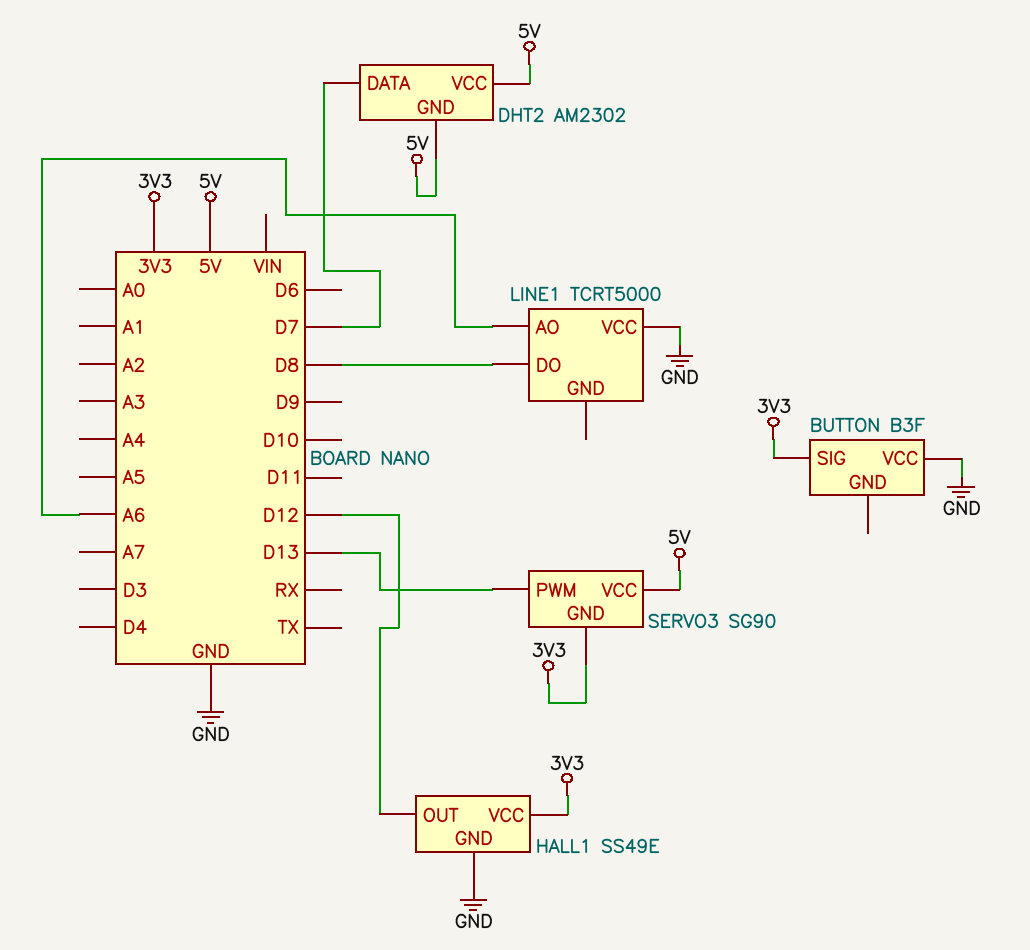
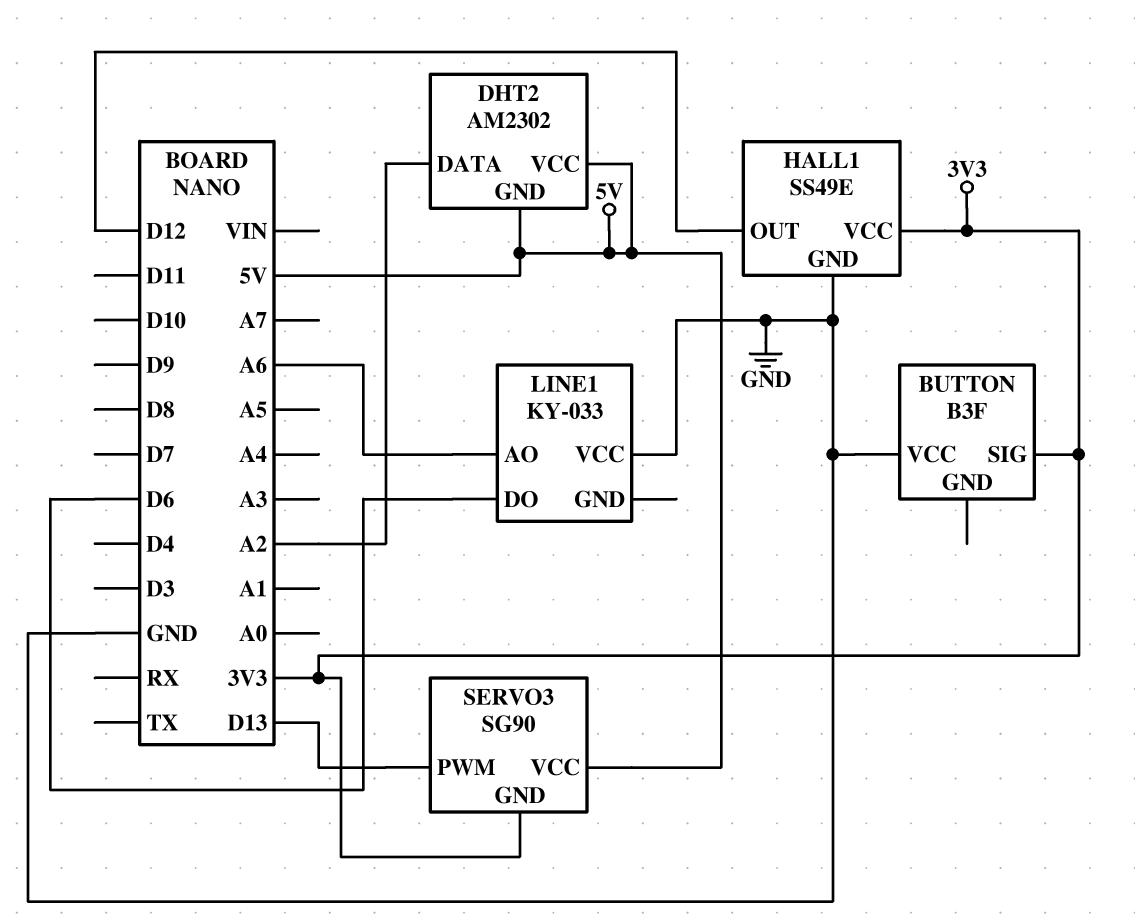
DHT2 pin DATA: D7 -> A2
LINE1: TCRT5000 -> KY-033
LINE1 pin DO: D8 -> D6

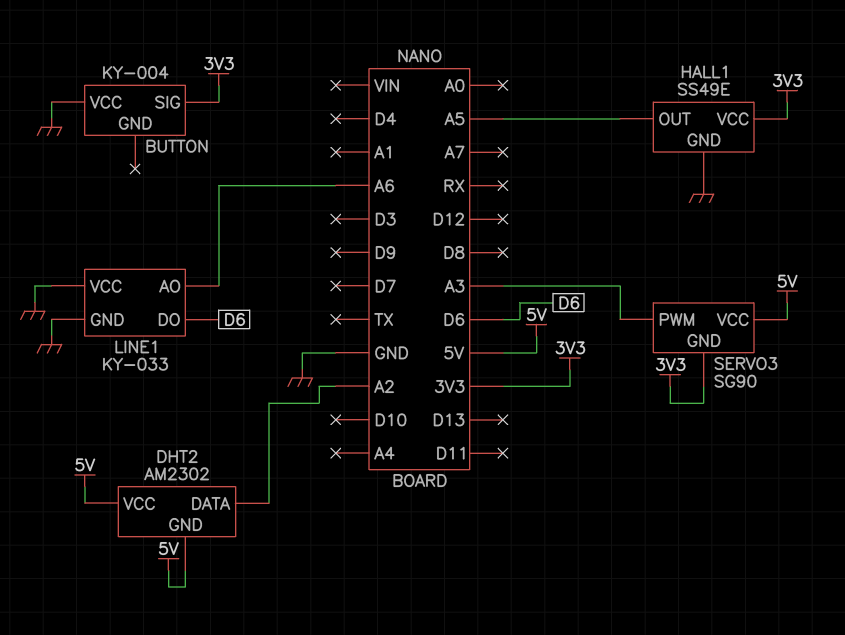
BUTTON: B3F -> KY-004
HALL1 pin OUT: D12 -> A5
LINE1 pin GND: none -> GND
SERVO3 pin PWM: D13 -> A3

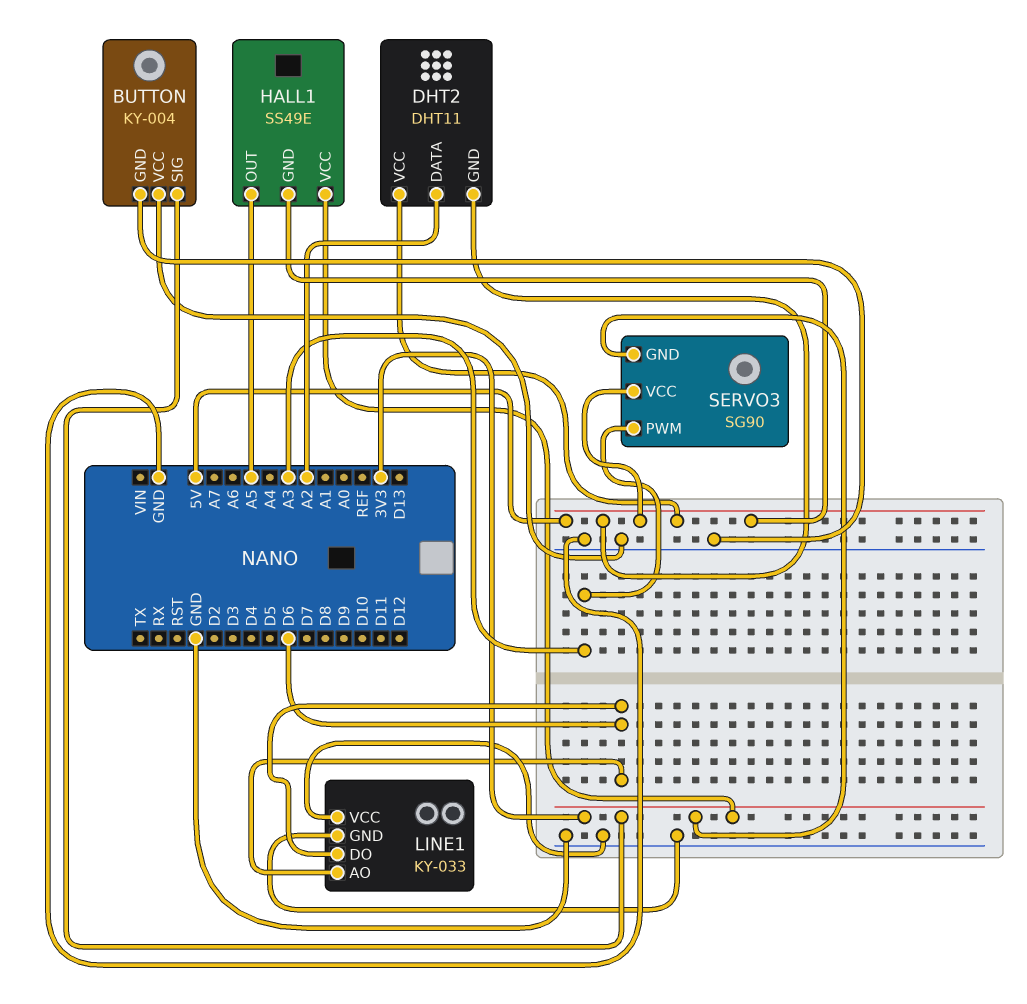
BUTTON pin GND: none -> GND
DHT2: AM2302 -> DHT11
HALL1 pin GND: GND -> 5V
LINE1 pin AO: A6 -> D6

